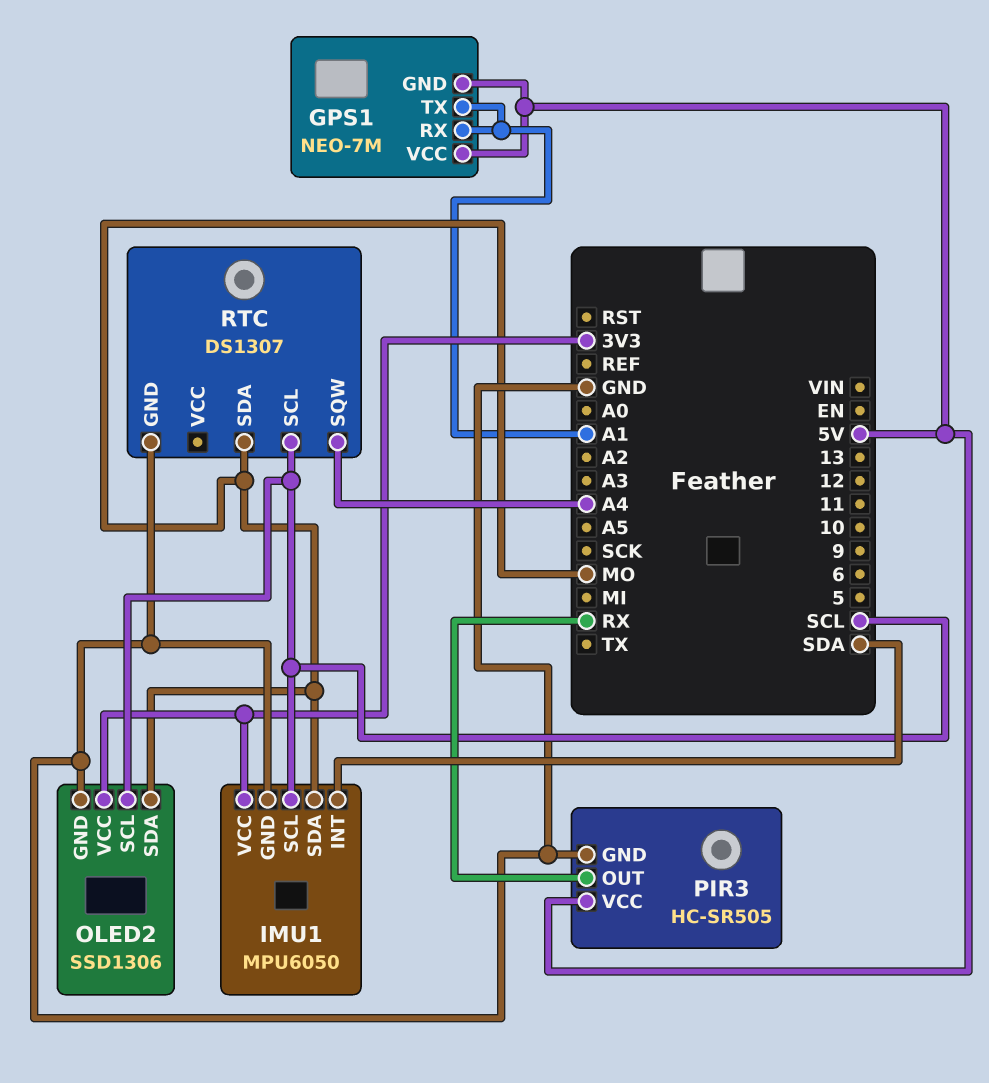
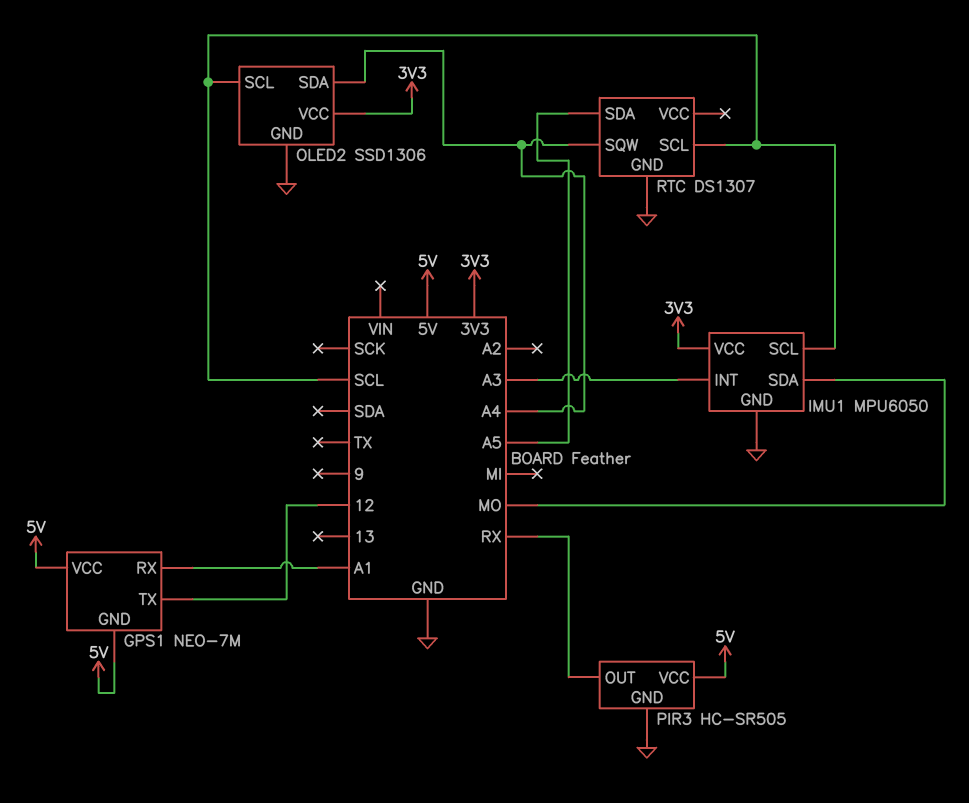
GPS1 pin TX: A1 -> 12
IMU1 pin INT: SDA -> A3
OLED2 pin SDA: MO -> A4
RTC pin SDA: MO -> A5

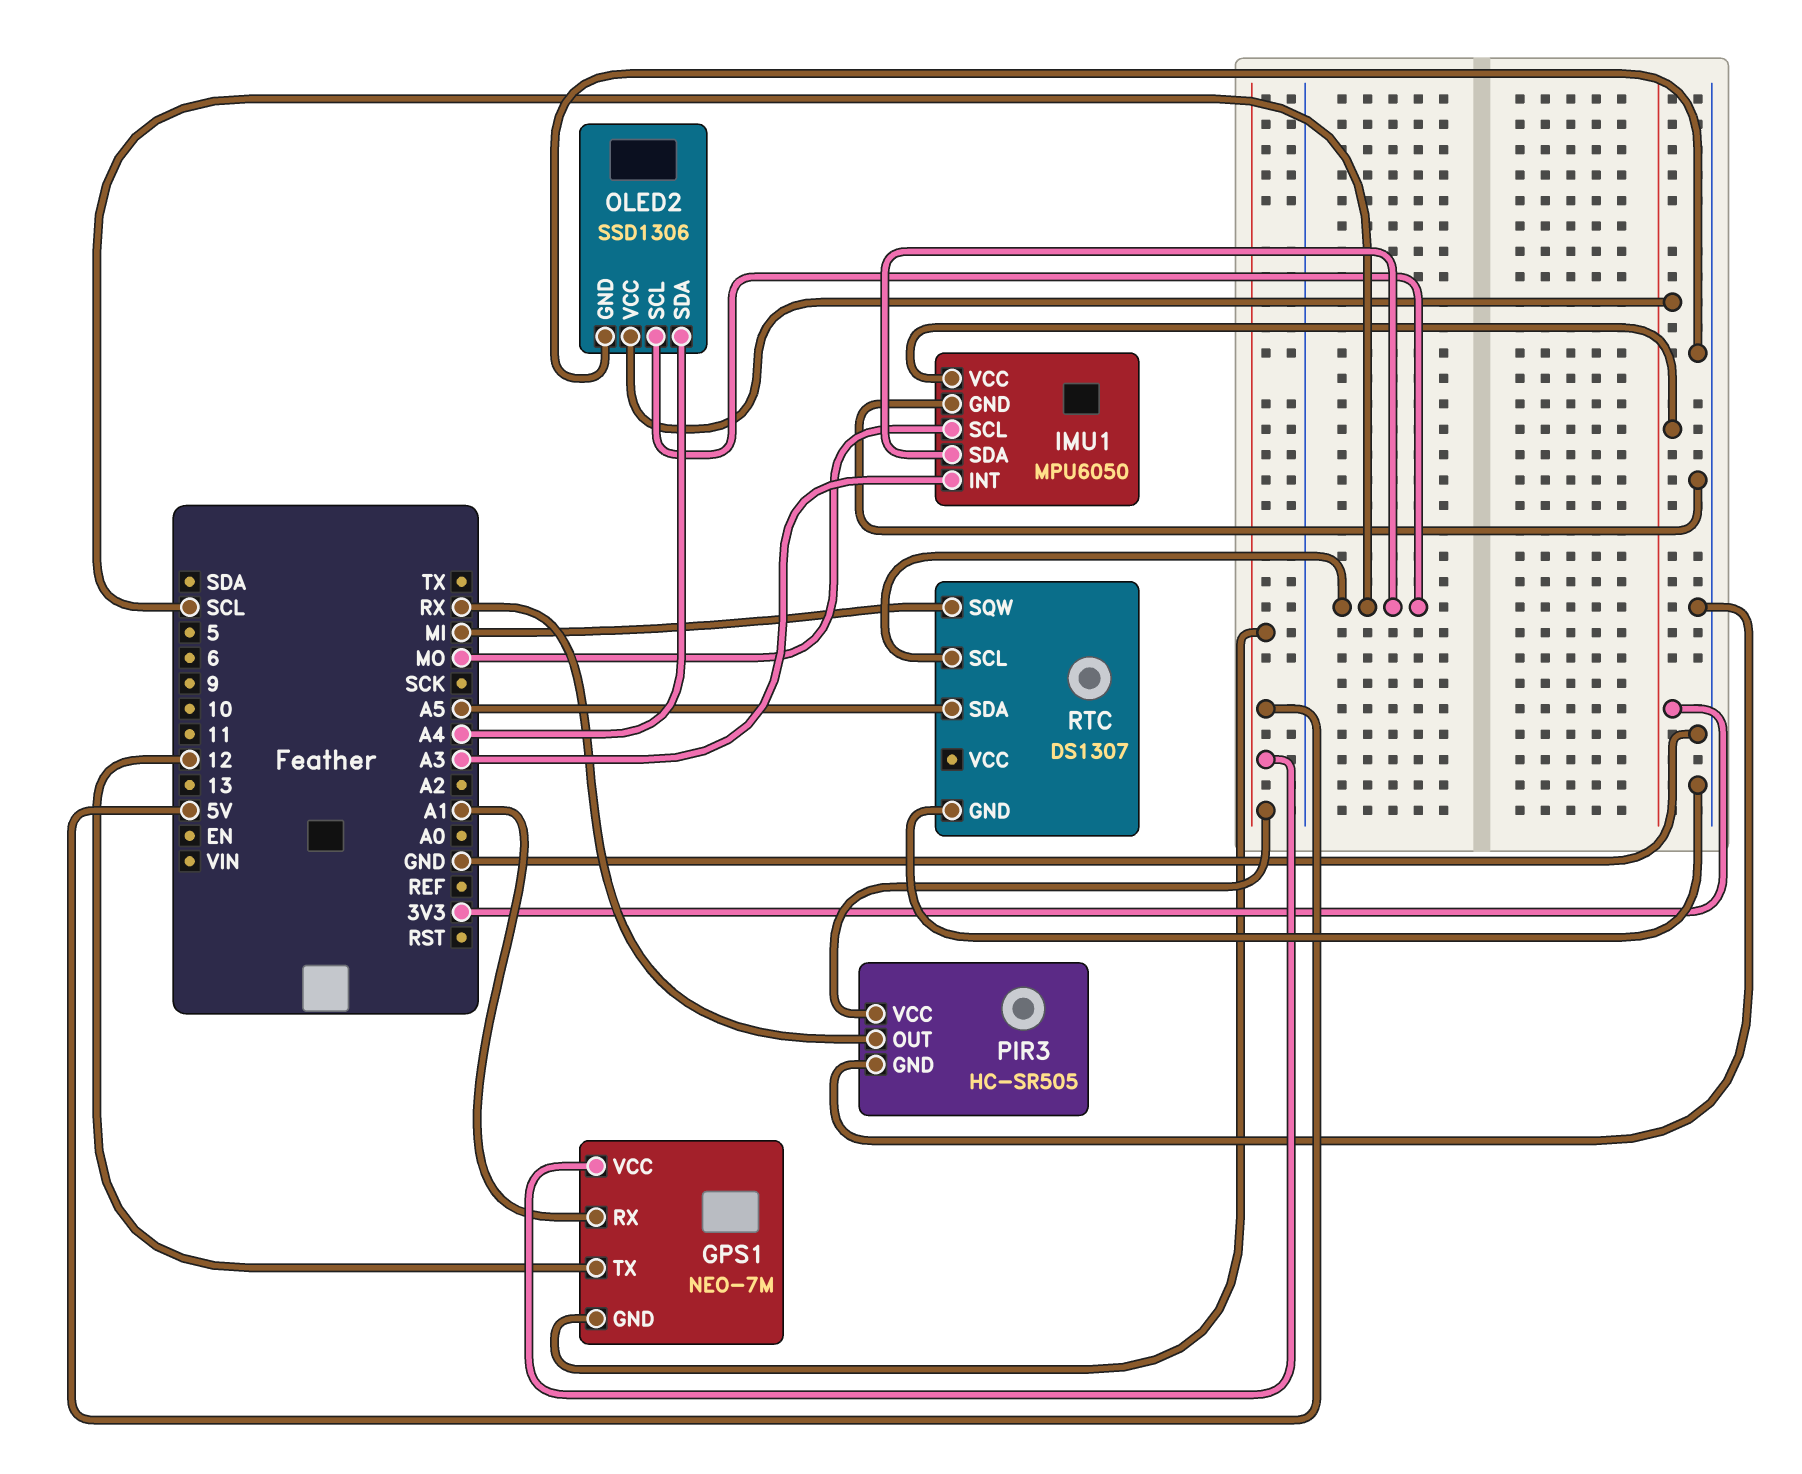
IMU1 pin SCL: SCL -> MO
IMU1 pin SDA: MO -> SCL
RTC pin SQW: A4 -> MI

